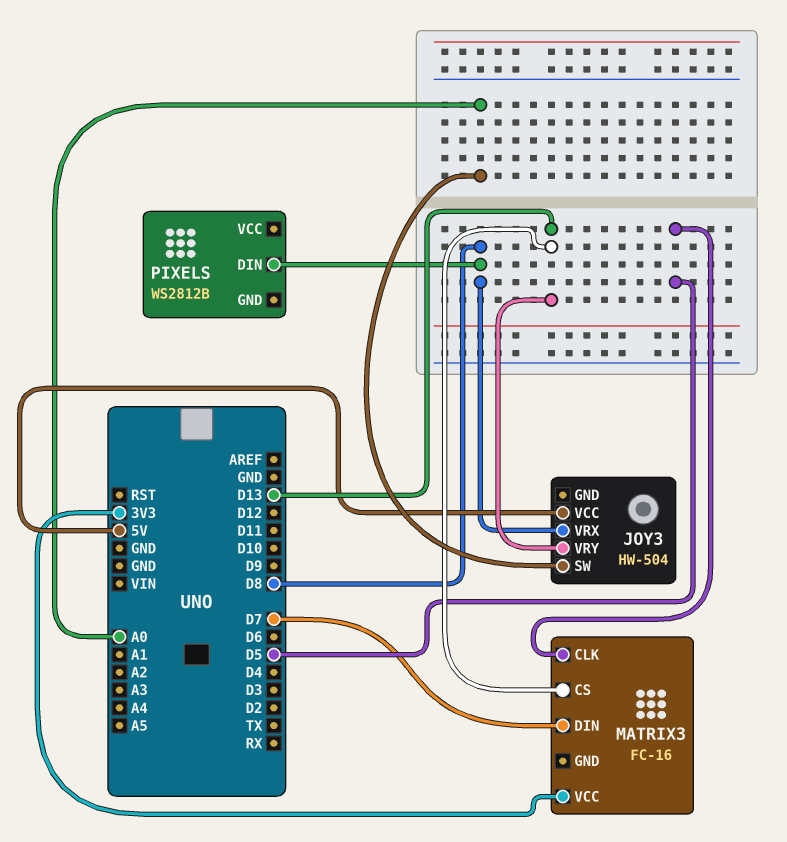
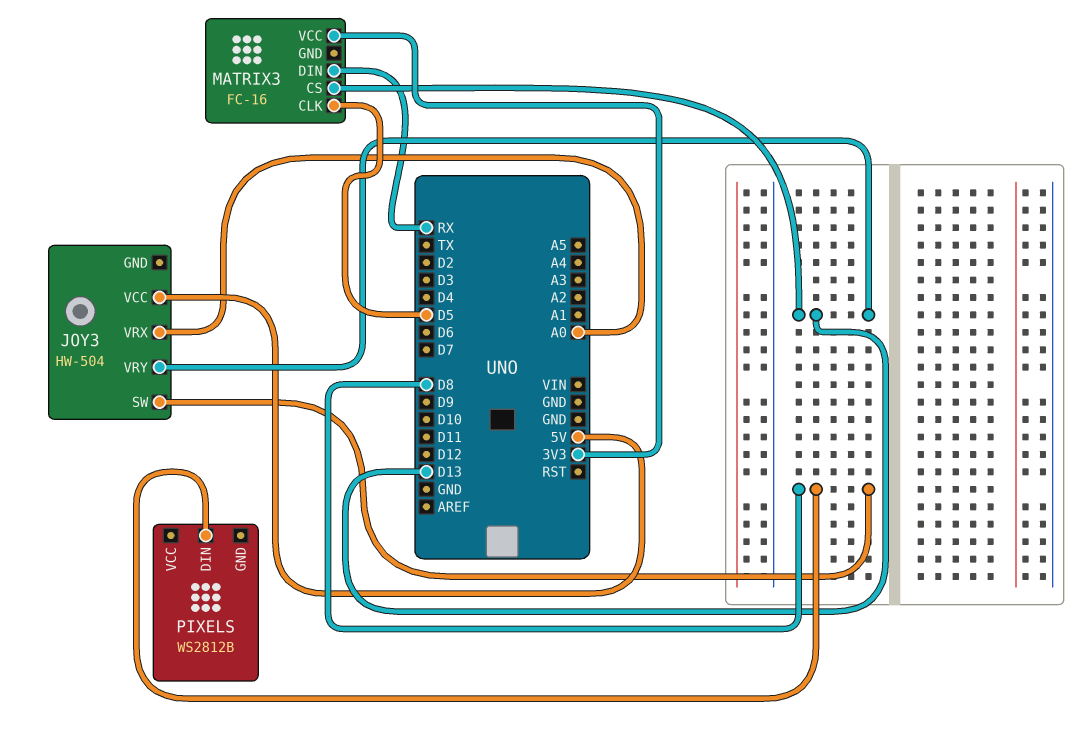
JOY3 pin SW: A0 -> D8
JOY3 pin VRX: D8 -> A0
MATRIX3 pin DIN: D7 -> RX

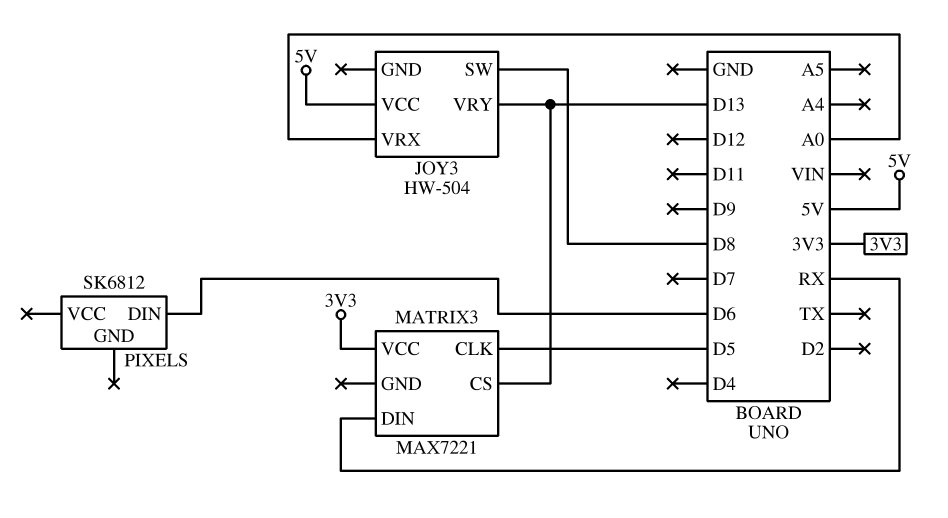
MATRIX3: FC-16 -> MAX7221
PIXELS: WS2812B -> SK6812
PIXELS pin DIN: D8 -> D6

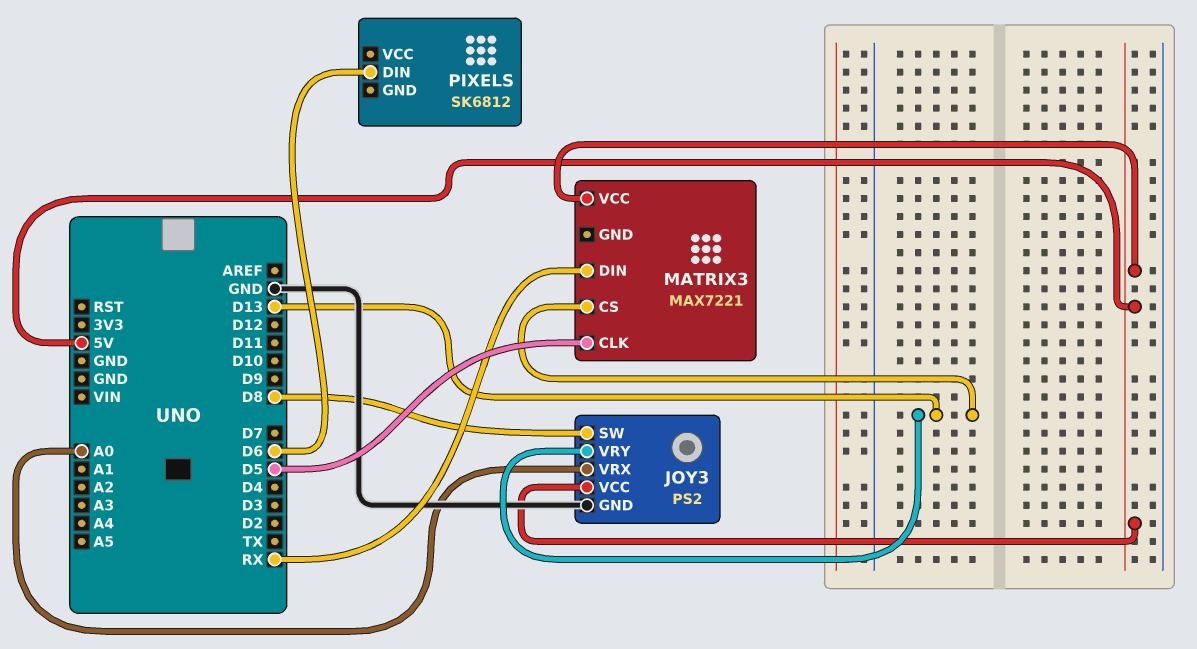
JOY3: HW-504 -> PS2
JOY3 pin GND: none -> GND
MATRIX3 pin VCC: 3V3 -> 5V

